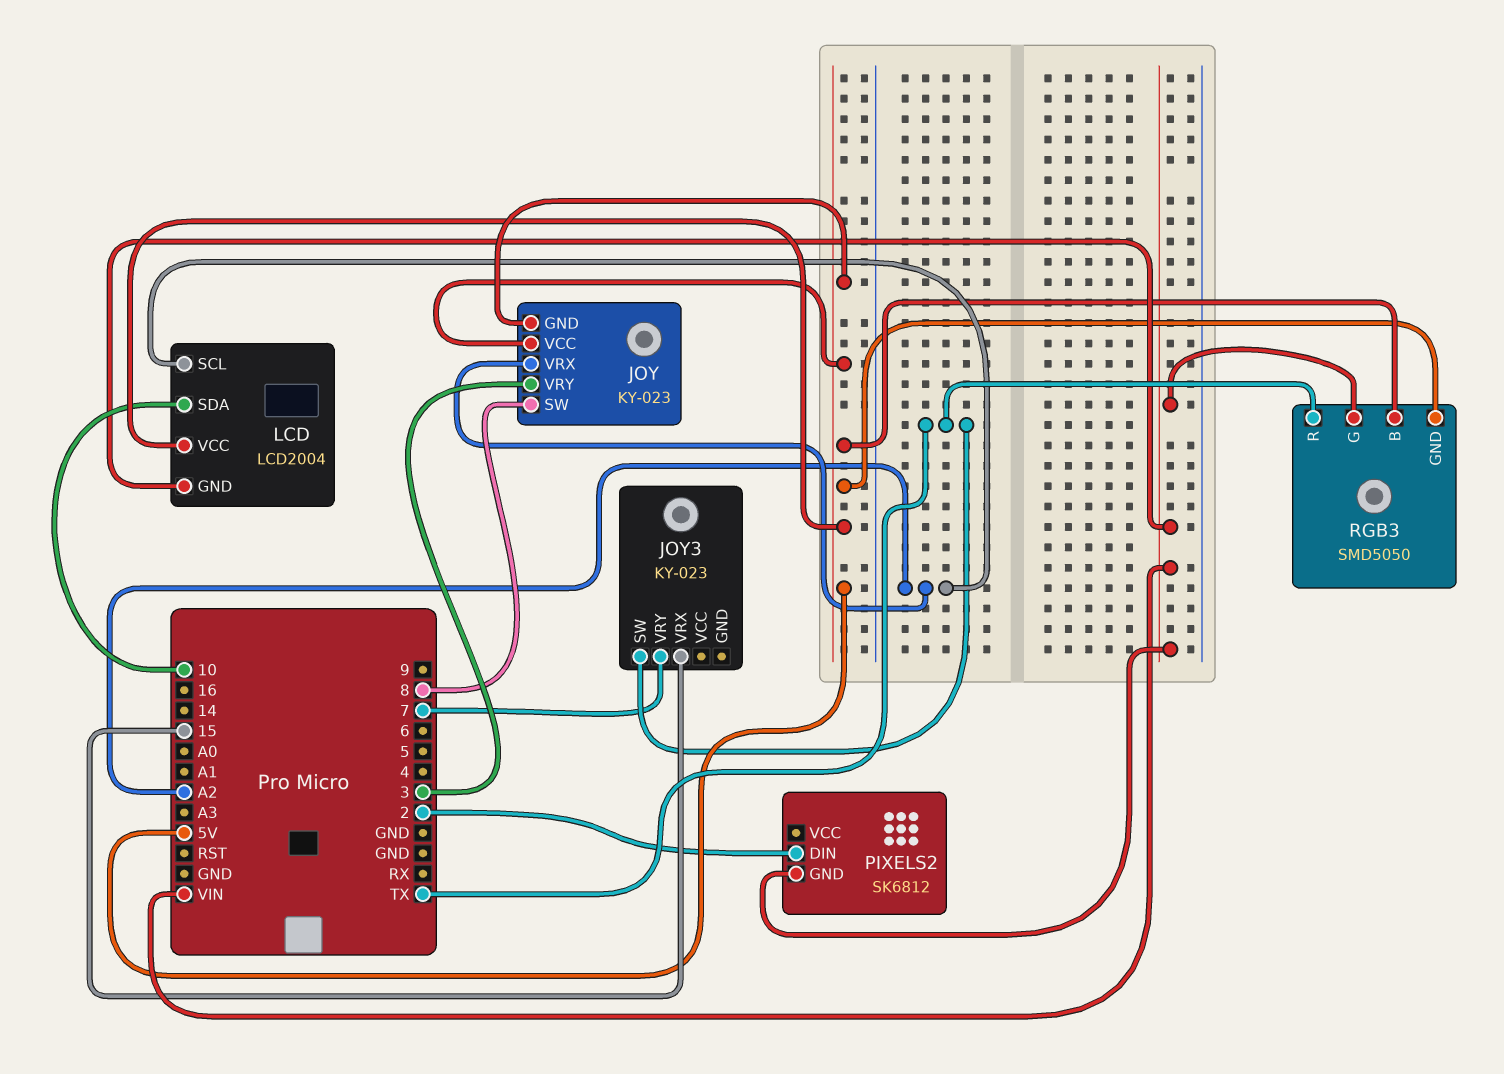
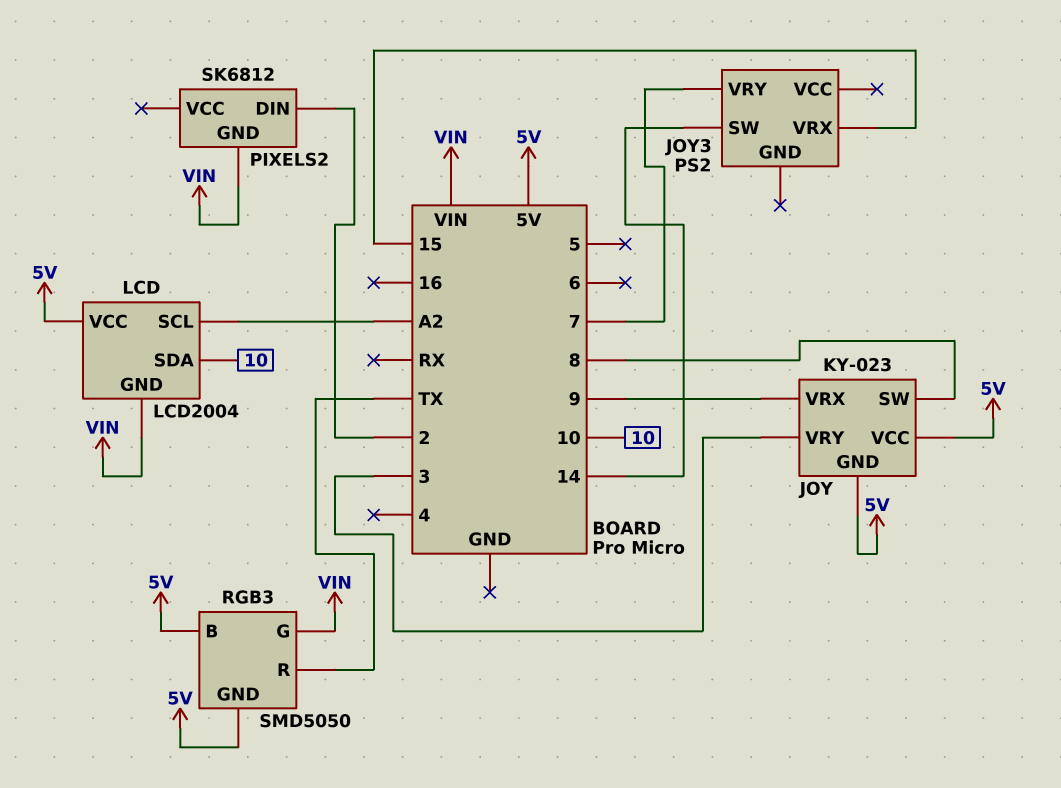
JOY pin VRX: A2 -> 9
JOY3: KY-023 -> PS2
JOY3 pin SW: TX -> 14

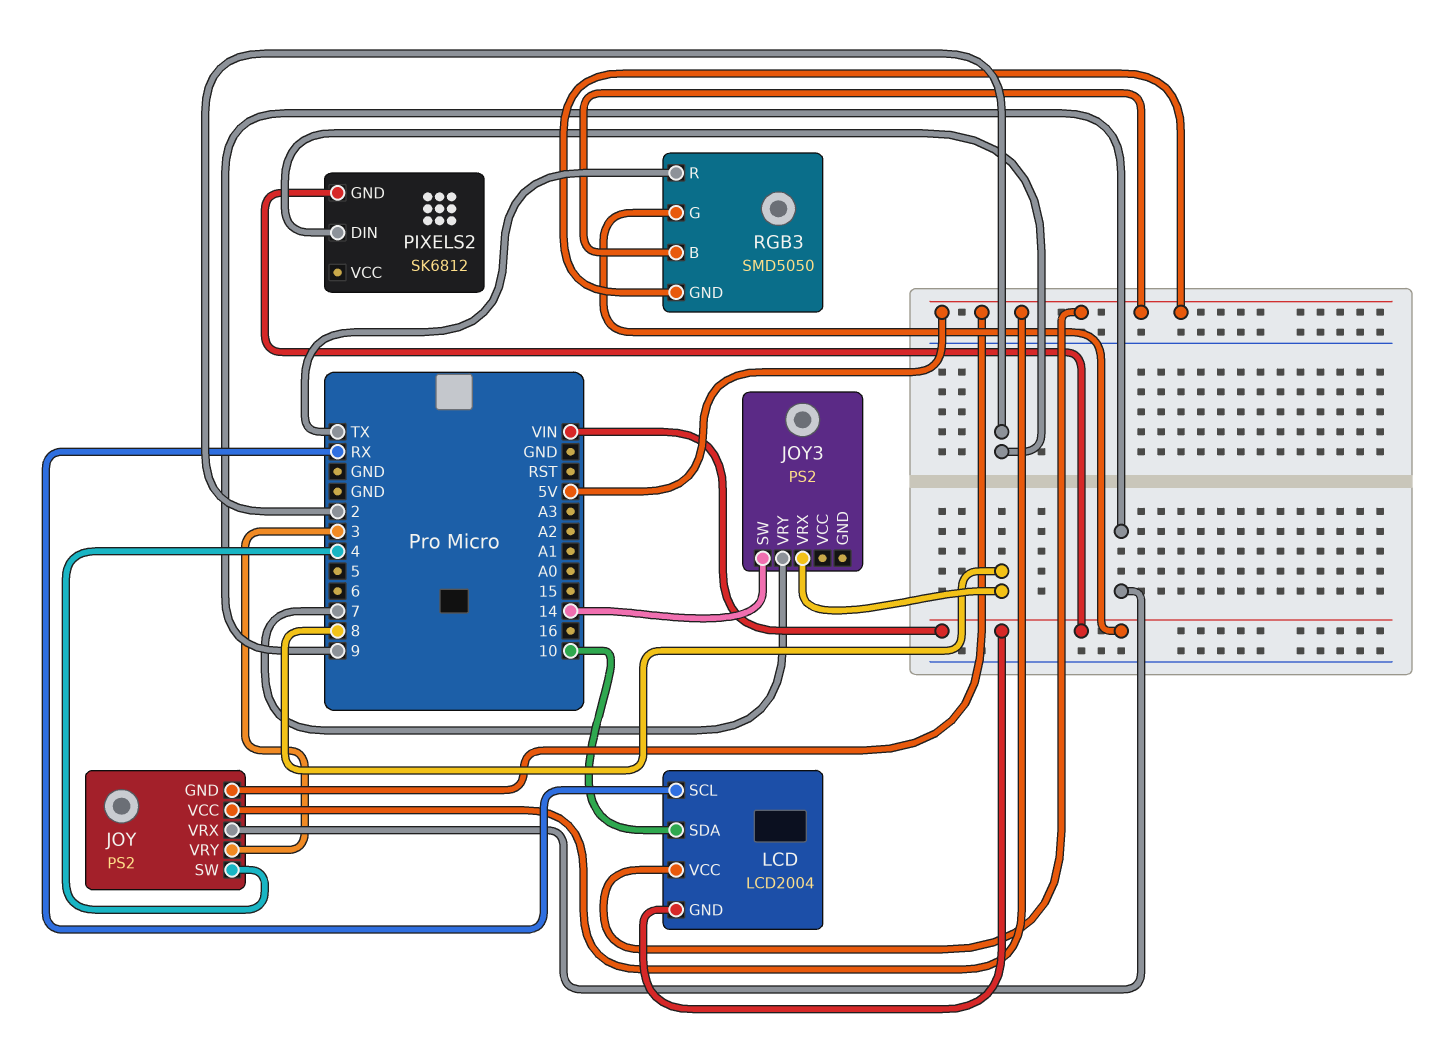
JOY: KY-023 -> PS2
JOY pin SW: 8 -> 4
JOY3 pin VRX: 15 -> 8
LCD pin SCL: A2 -> RX

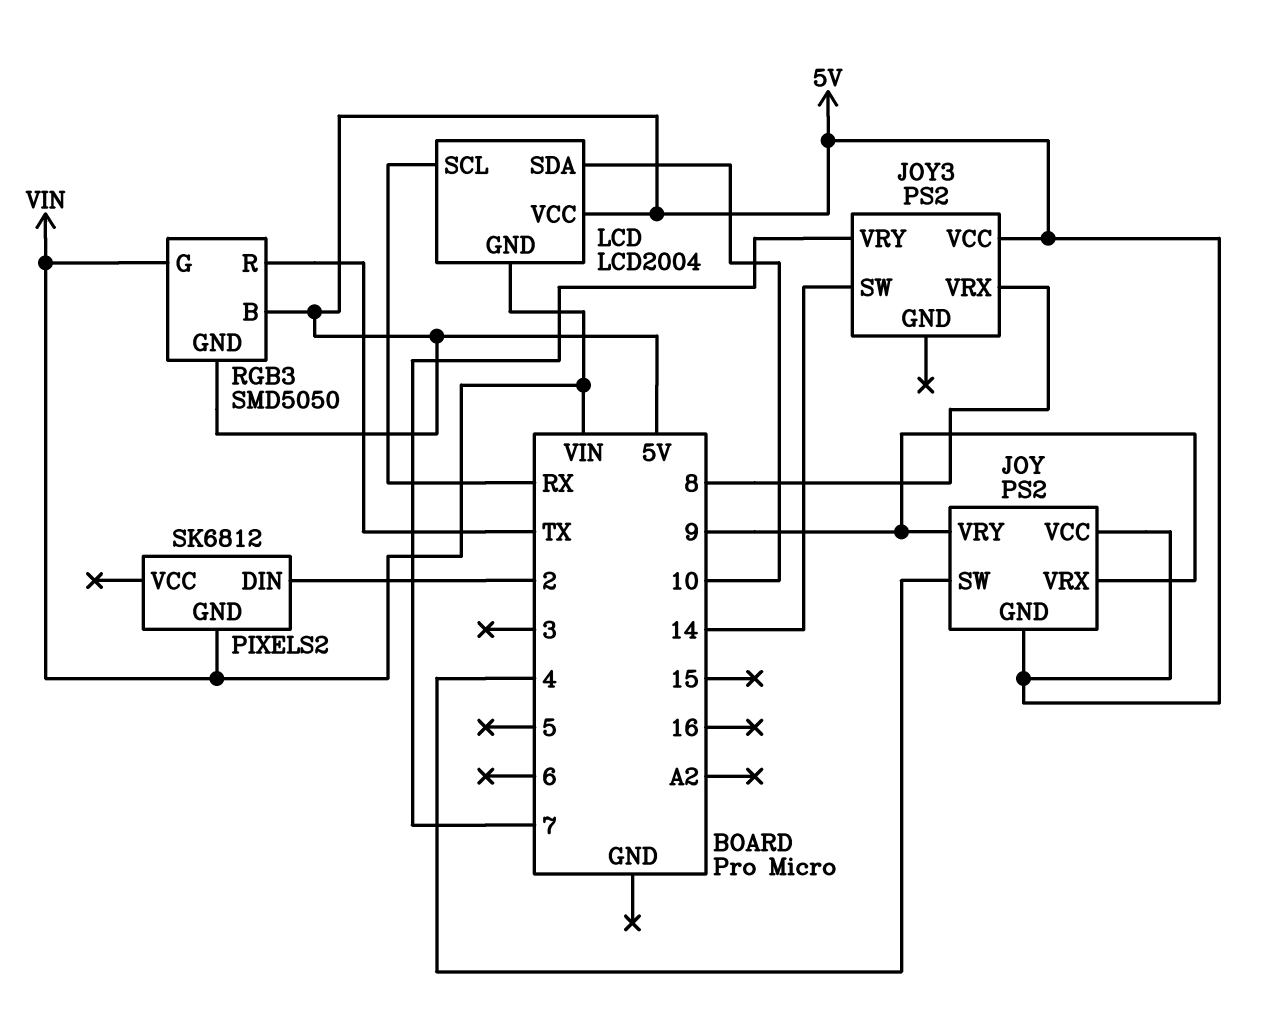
JOY pin VRY: 3 -> 9
JOY3 pin VCC: none -> 5V

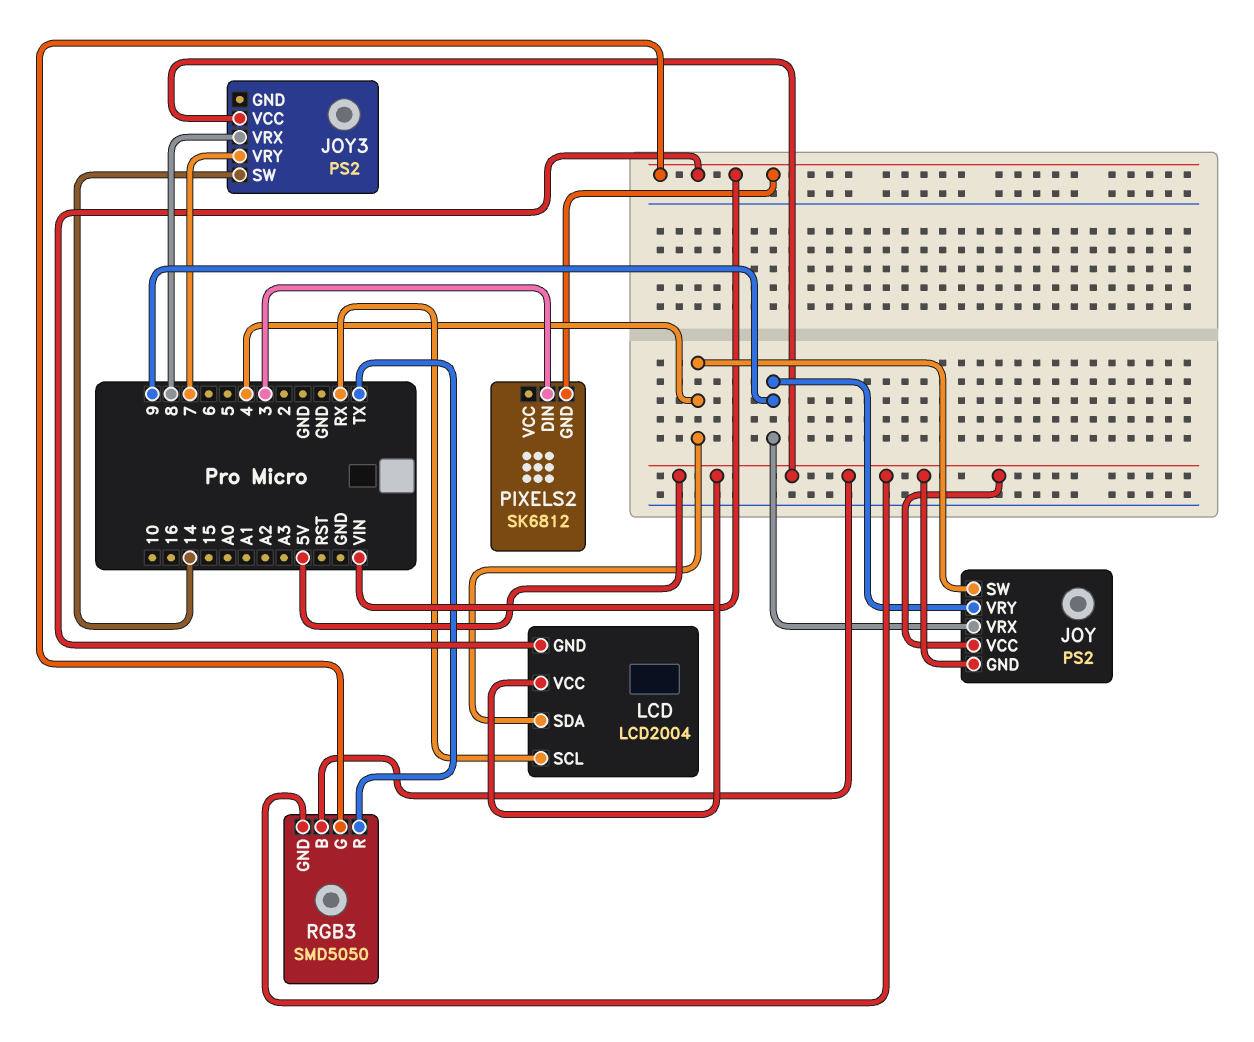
LCD pin SDA: 10 -> 4
PIXELS2 pin DIN: 2 -> 3

